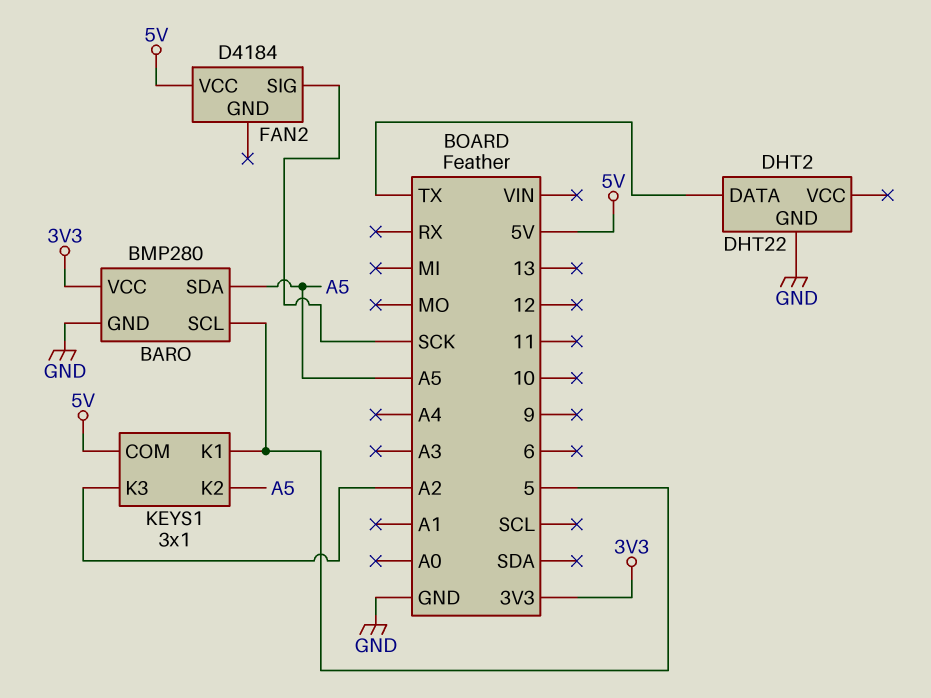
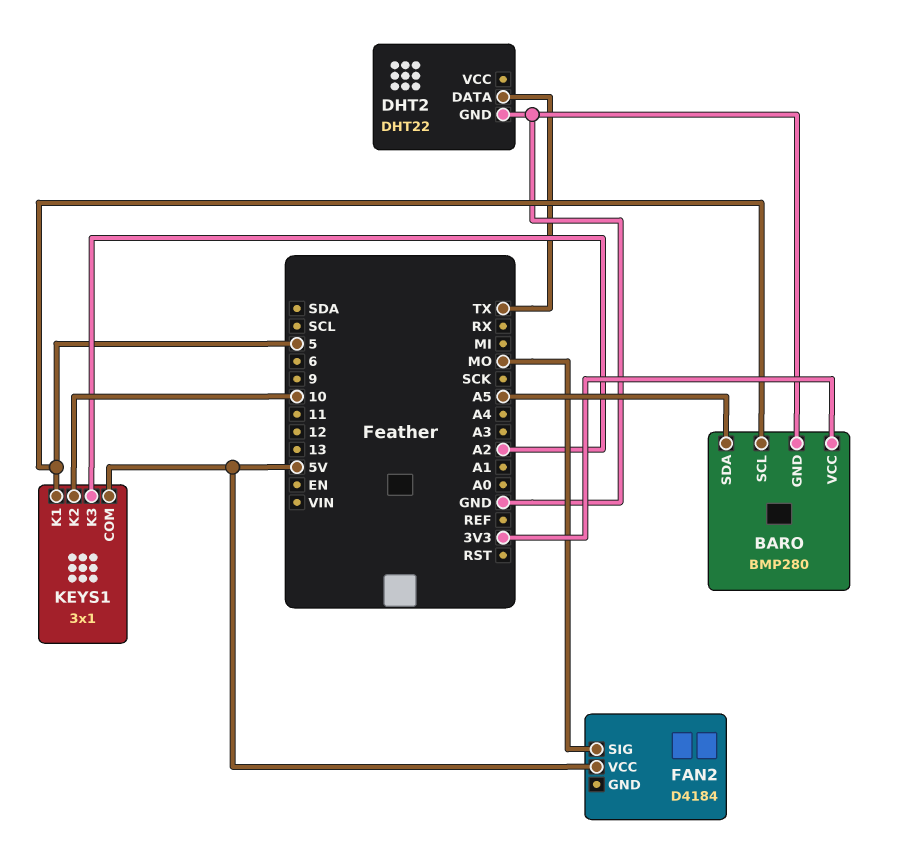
FAN2 pin SIG: SCK -> MO
KEYS1 pin K2: A5 -> 10

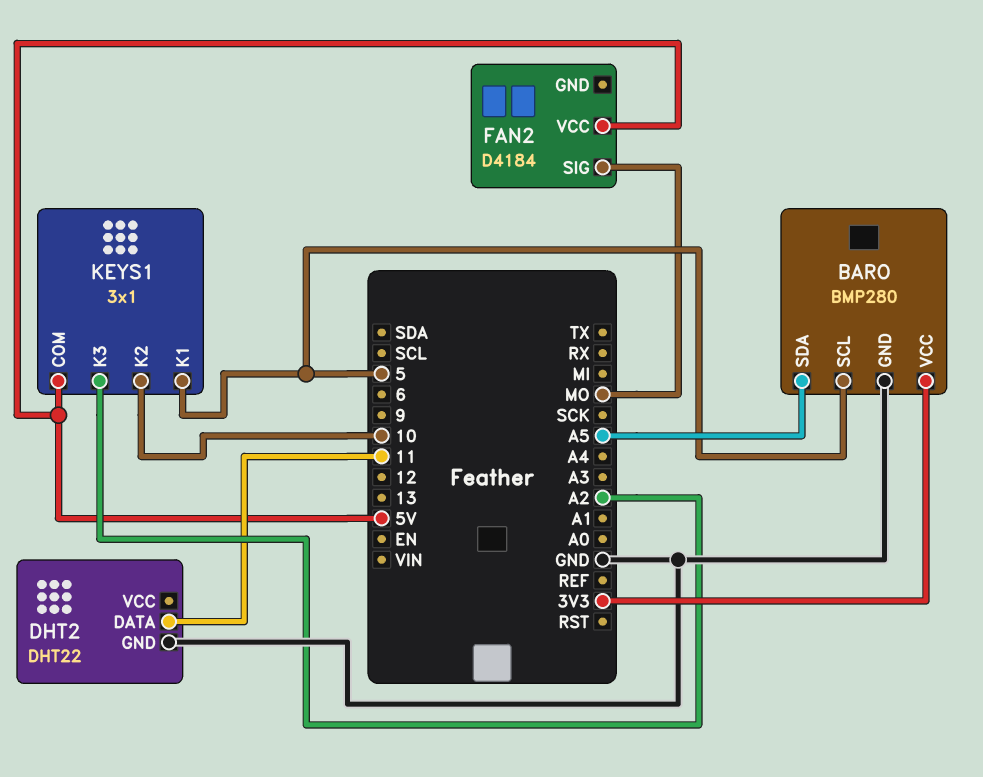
DHT2 pin DATA: TX -> 11

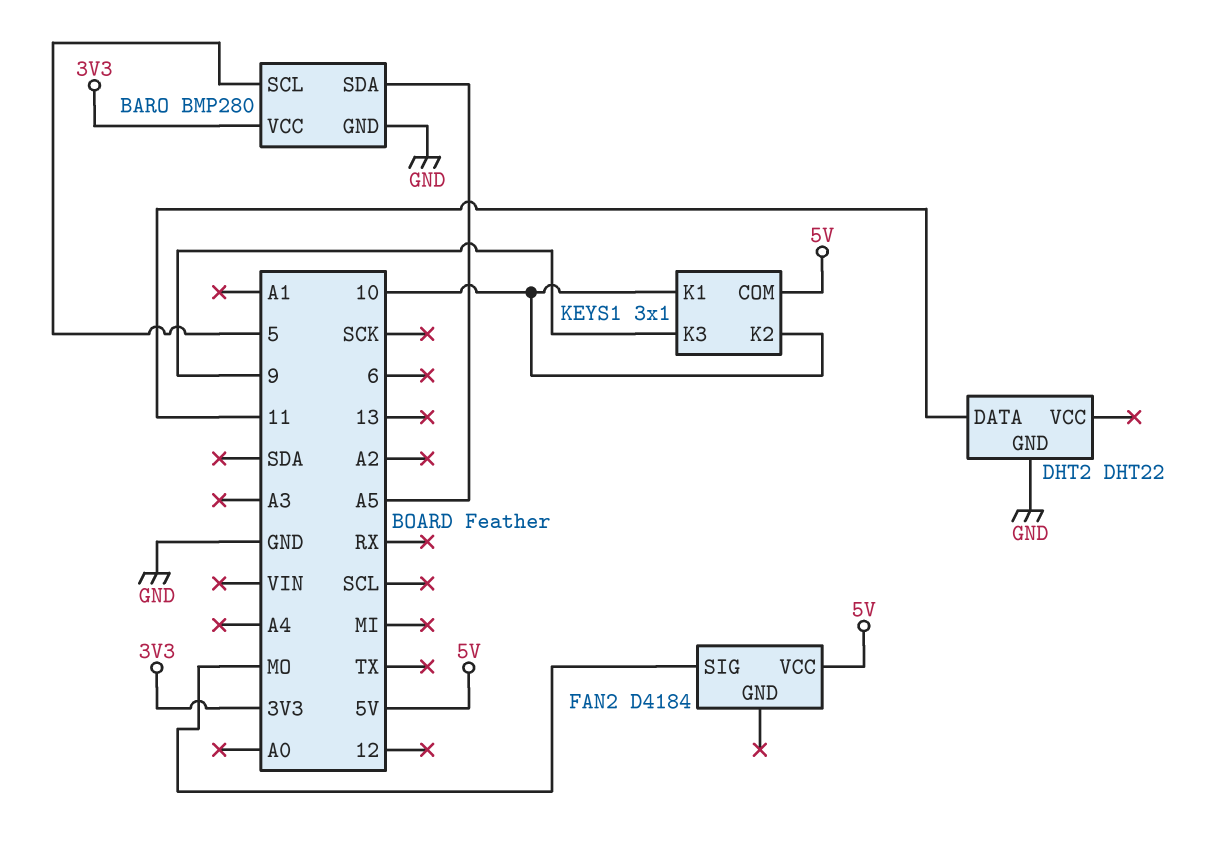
KEYS1 pin K1: 5 -> 10
KEYS1 pin K3: A2 -> 9

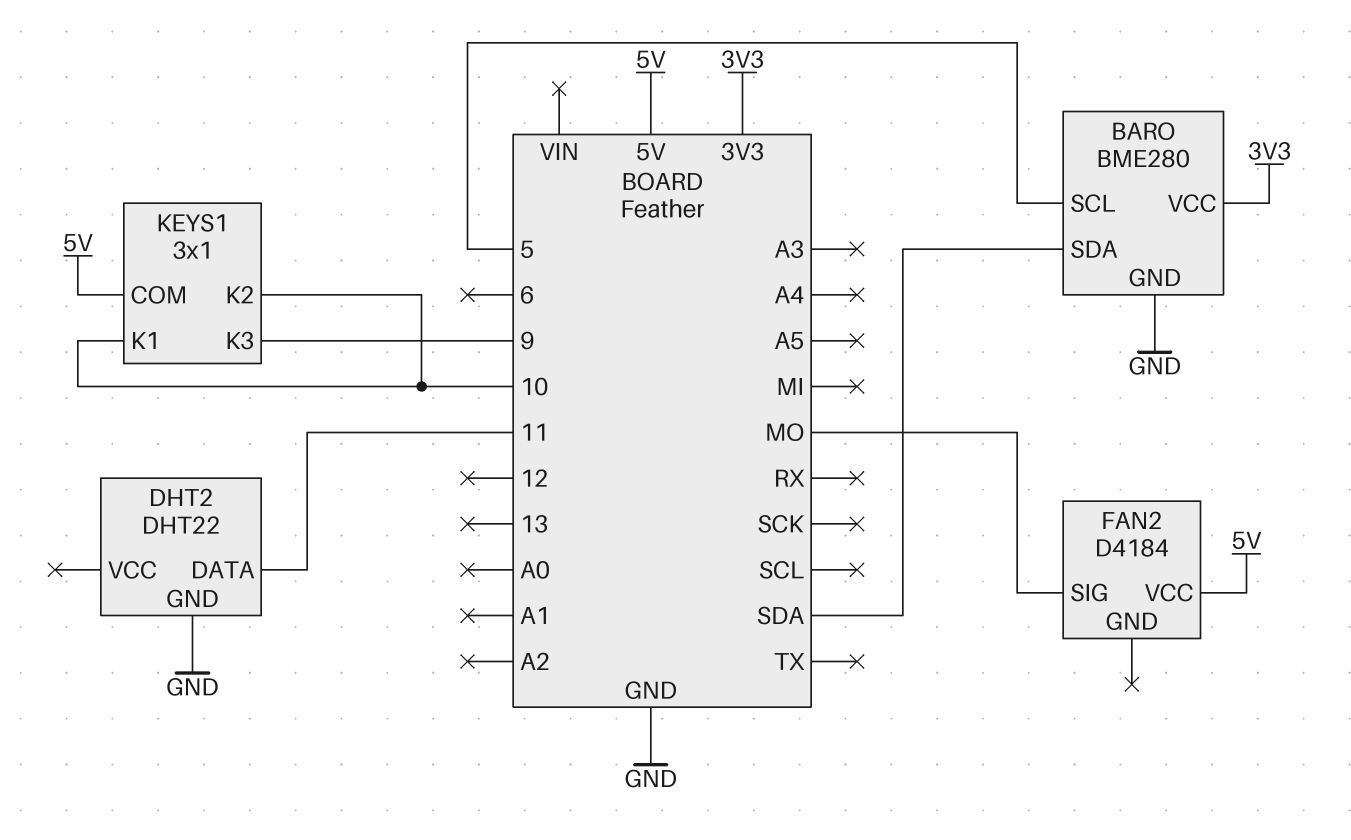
BARO: BMP280 -> BME280
BARO pin SDA: A5 -> SDA

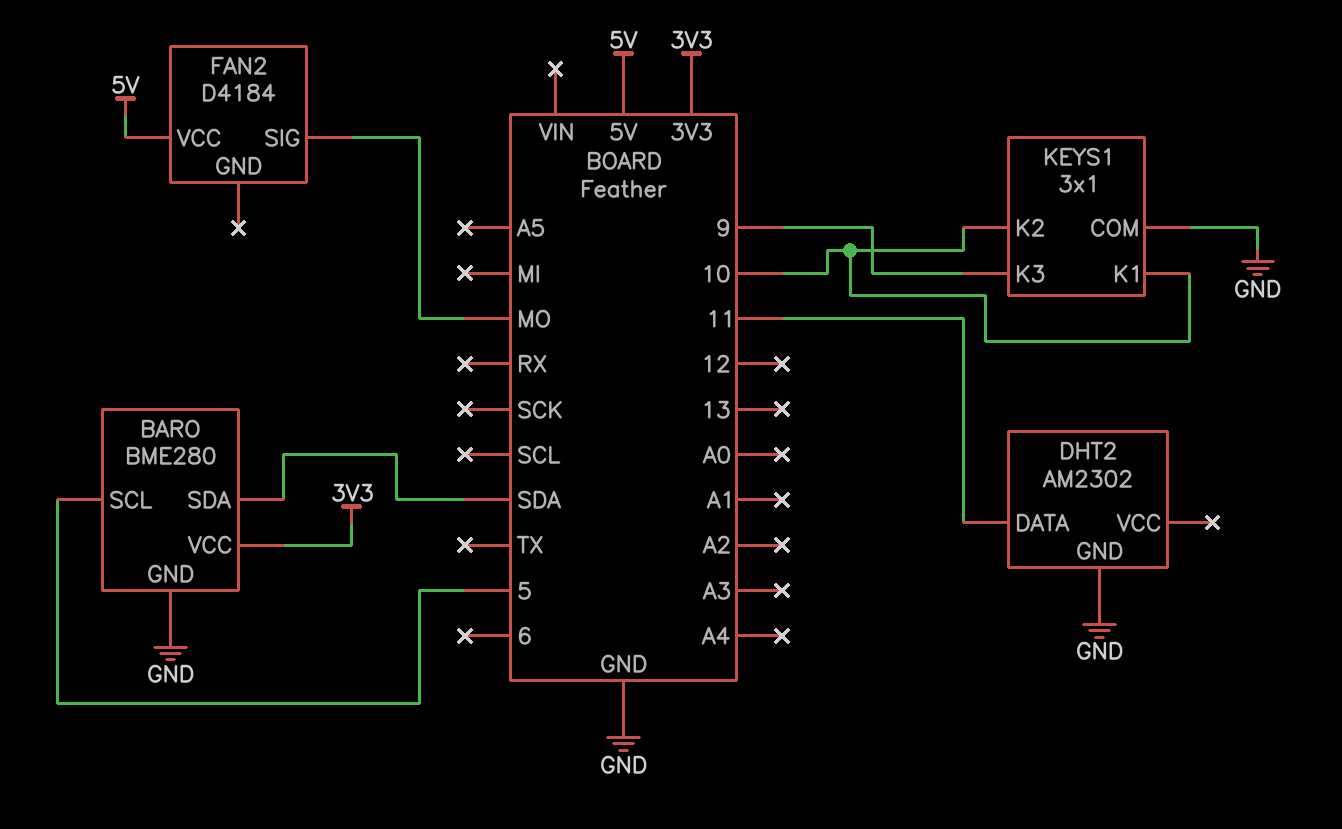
DHT2: DHT22 -> AM2302
KEYS1 pin COM: 5V -> GND

